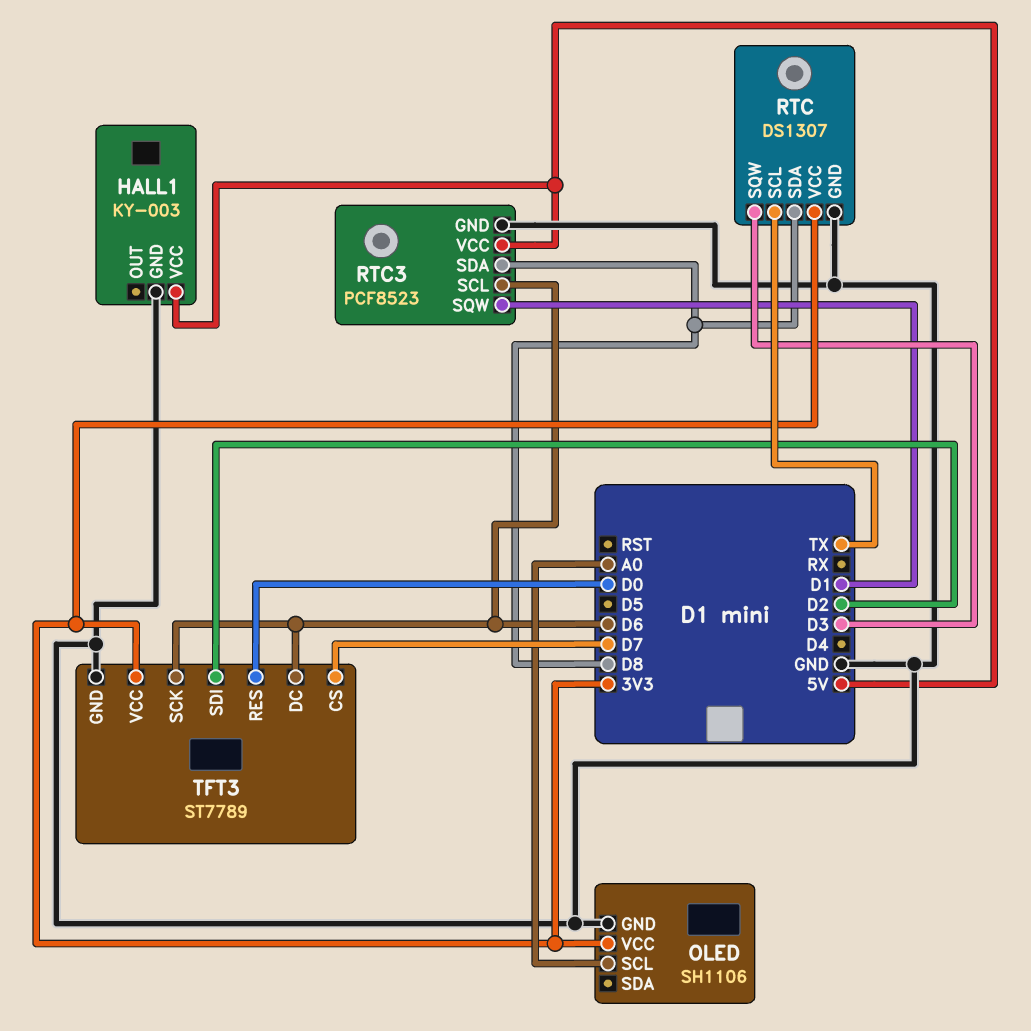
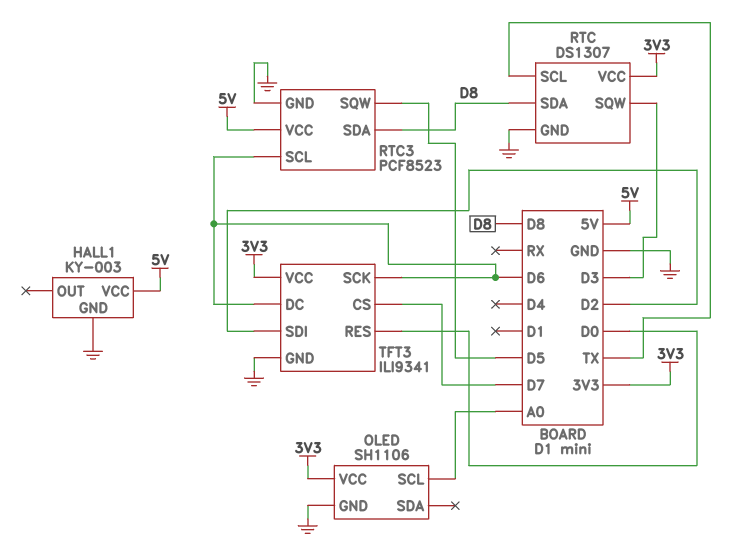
RTC3 pin SQW: D1 -> D5
TFT3: ST7789 -> ILI9341

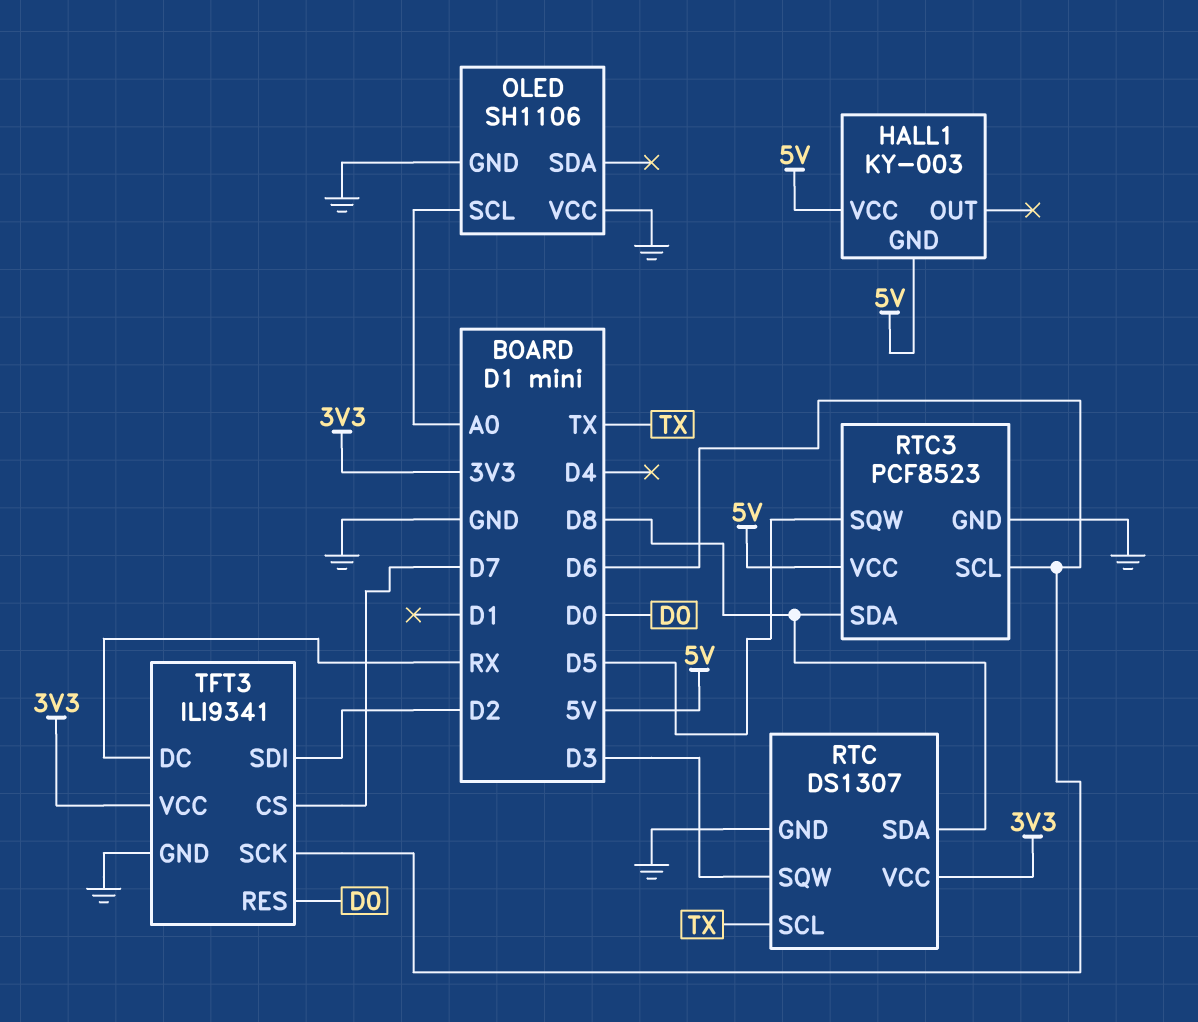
HALL1 pin GND: GND -> 5V
OLED pin VCC: 3V3 -> GND
TFT3 pin DC: D6 -> RX

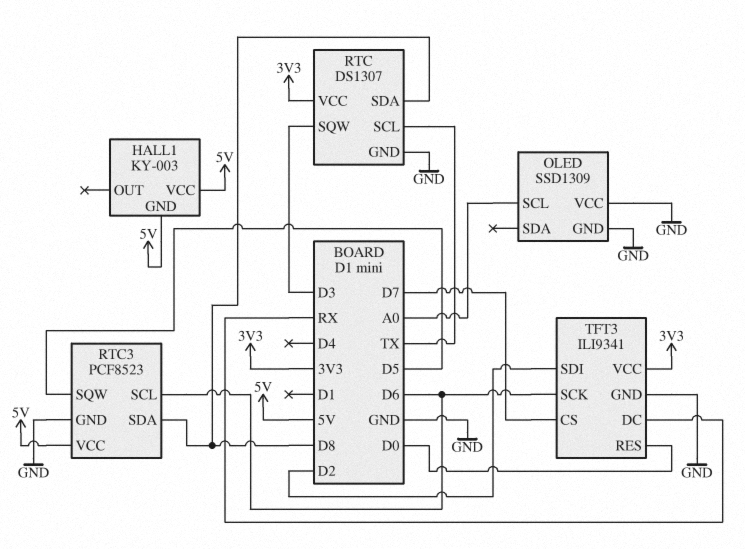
OLED: SH1106 -> SSD1309

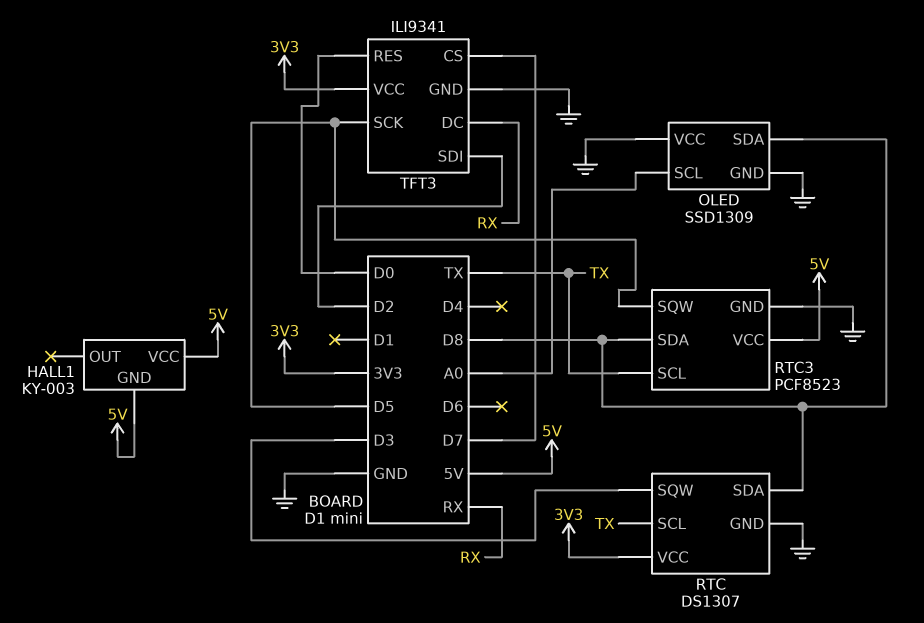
OLED pin SDA: none -> D8
RTC3 pin SCL: D6 -> TX
TFT3 pin SCK: D6 -> D5

